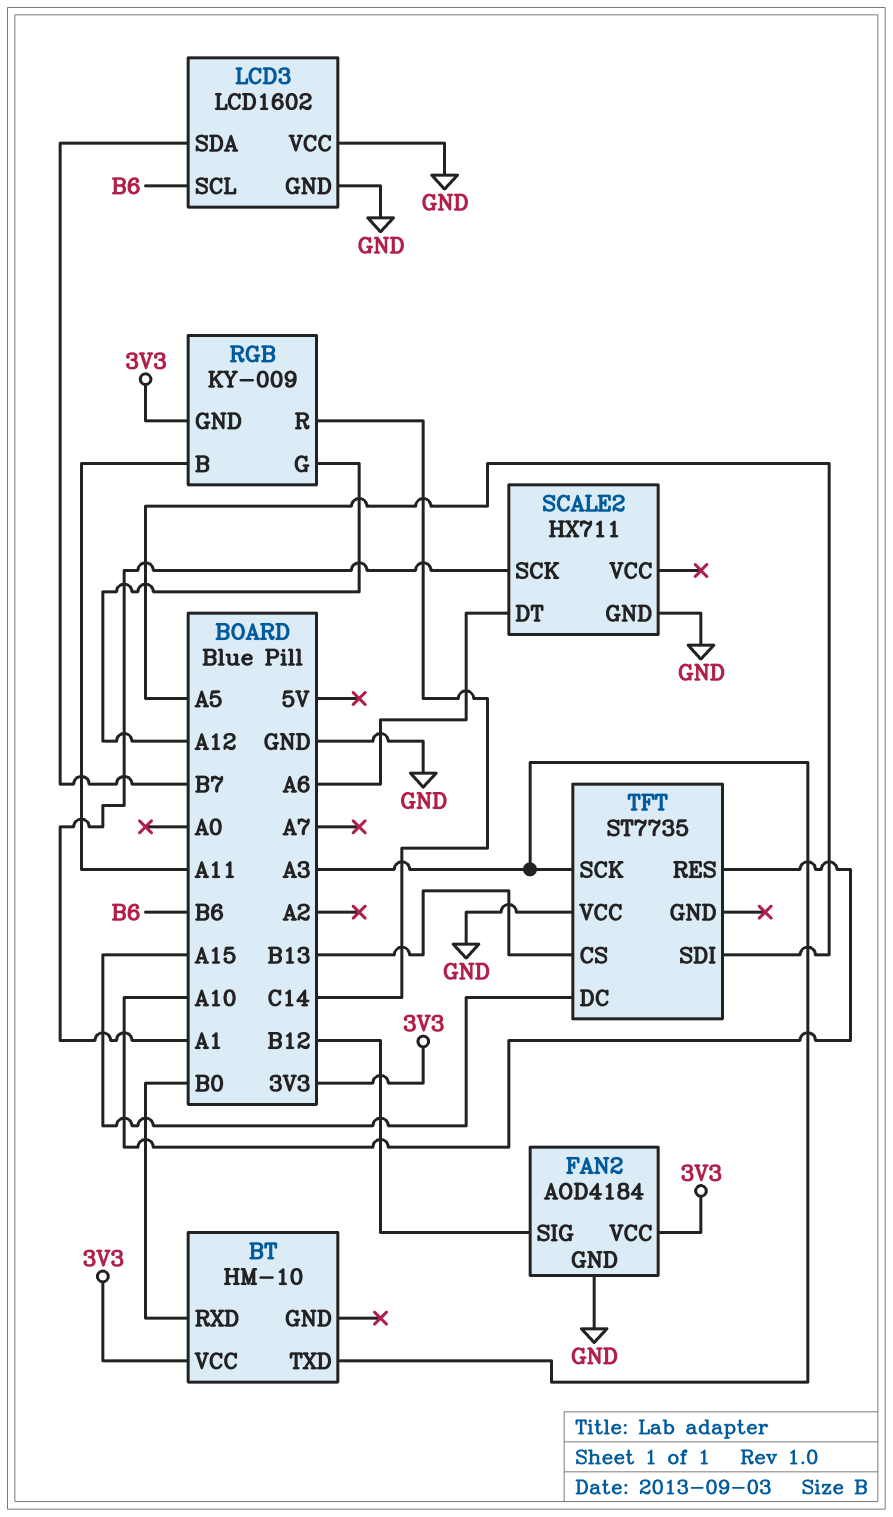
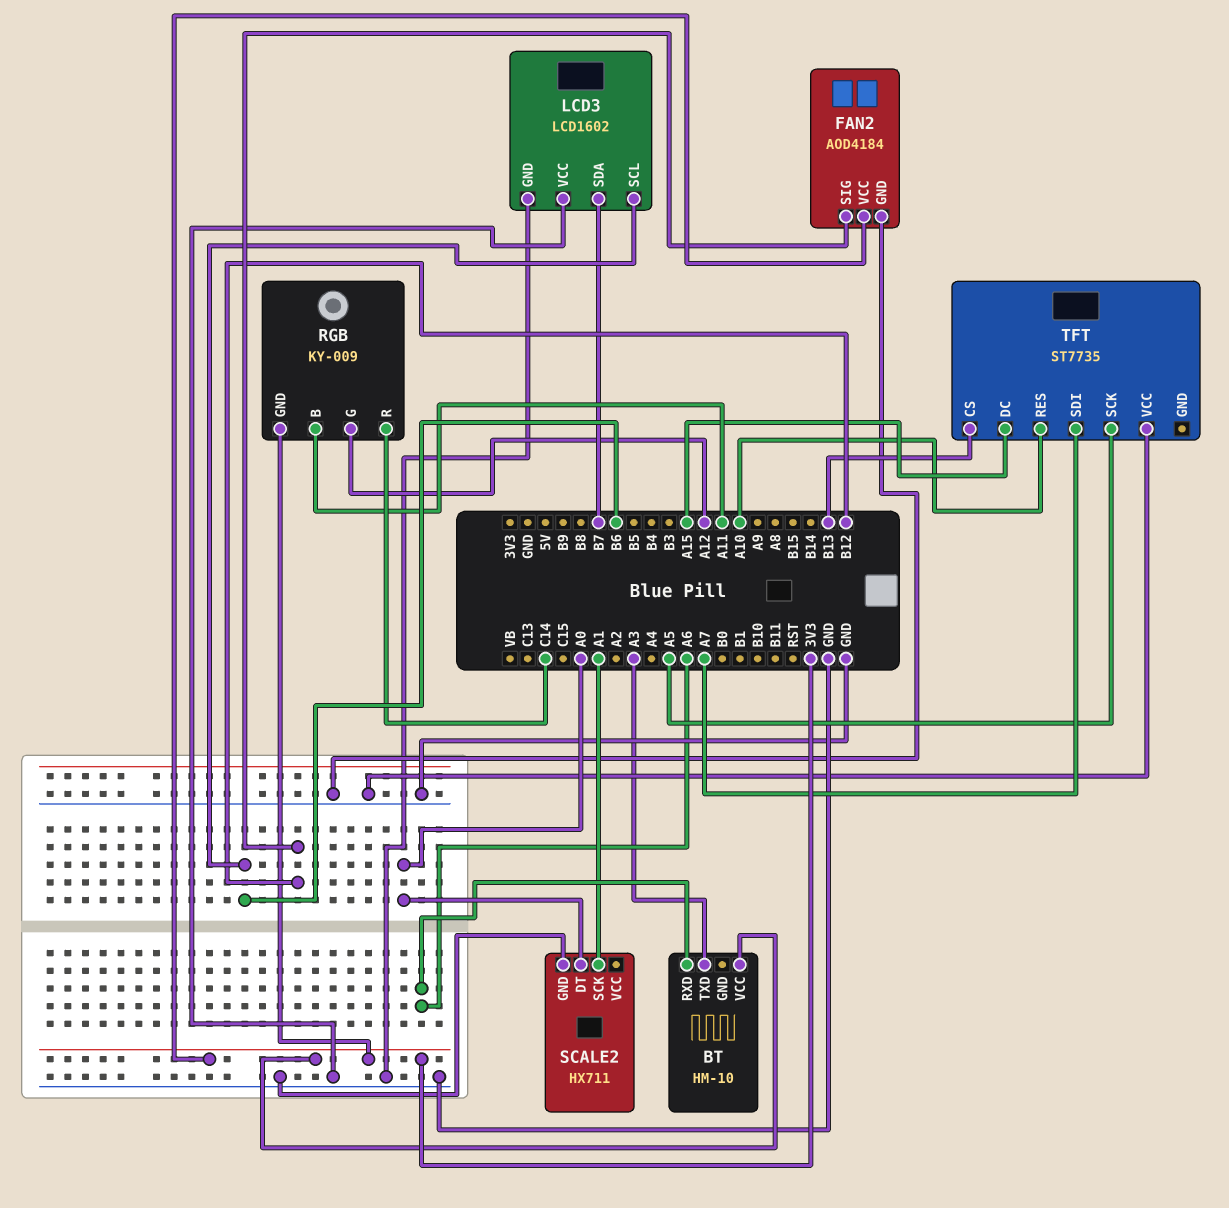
BT pin RXD: B0 -> A6
SCALE2 pin DT: A6 -> A0
TFT pin SCK: A3 -> A5
TFT pin SDI: A5 -> A7

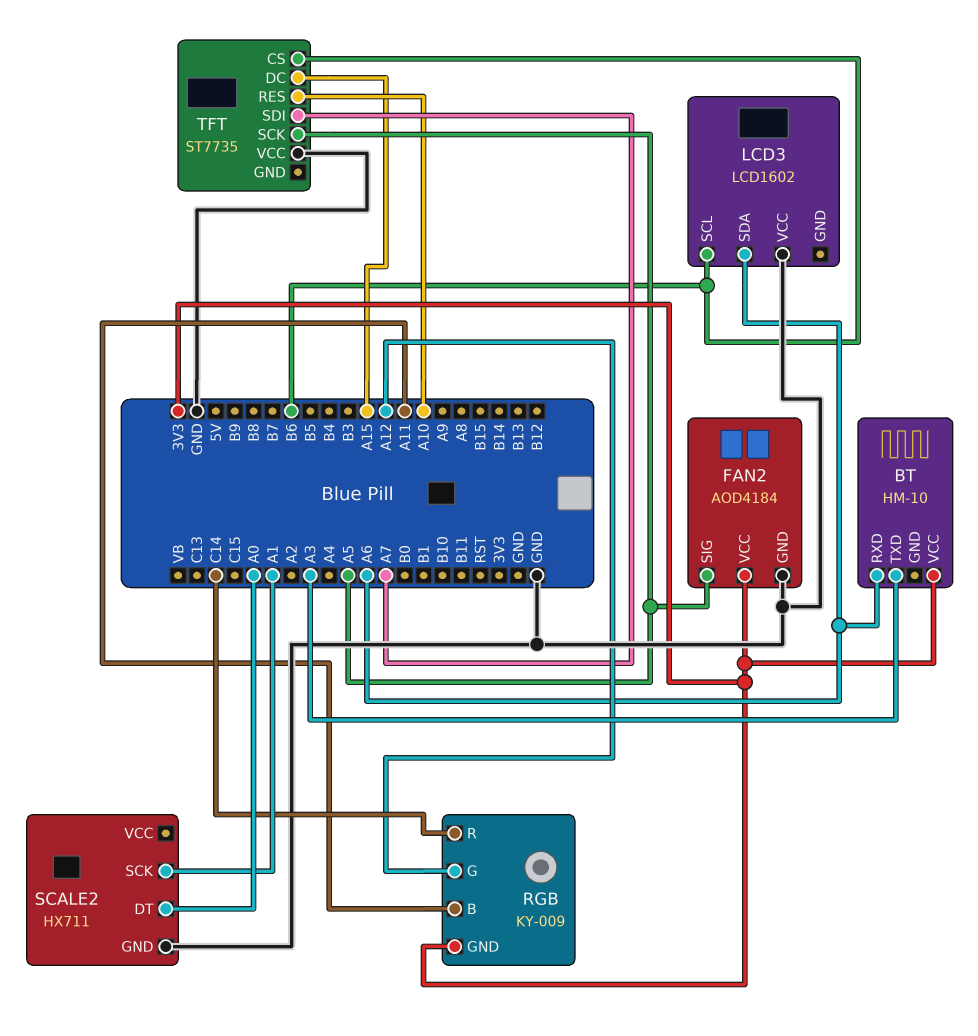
FAN2 pin SIG: B12 -> A5
LCD3 pin GND: GND -> none
LCD3 pin SDA: B7 -> A6
TFT pin CS: B13 -> B6

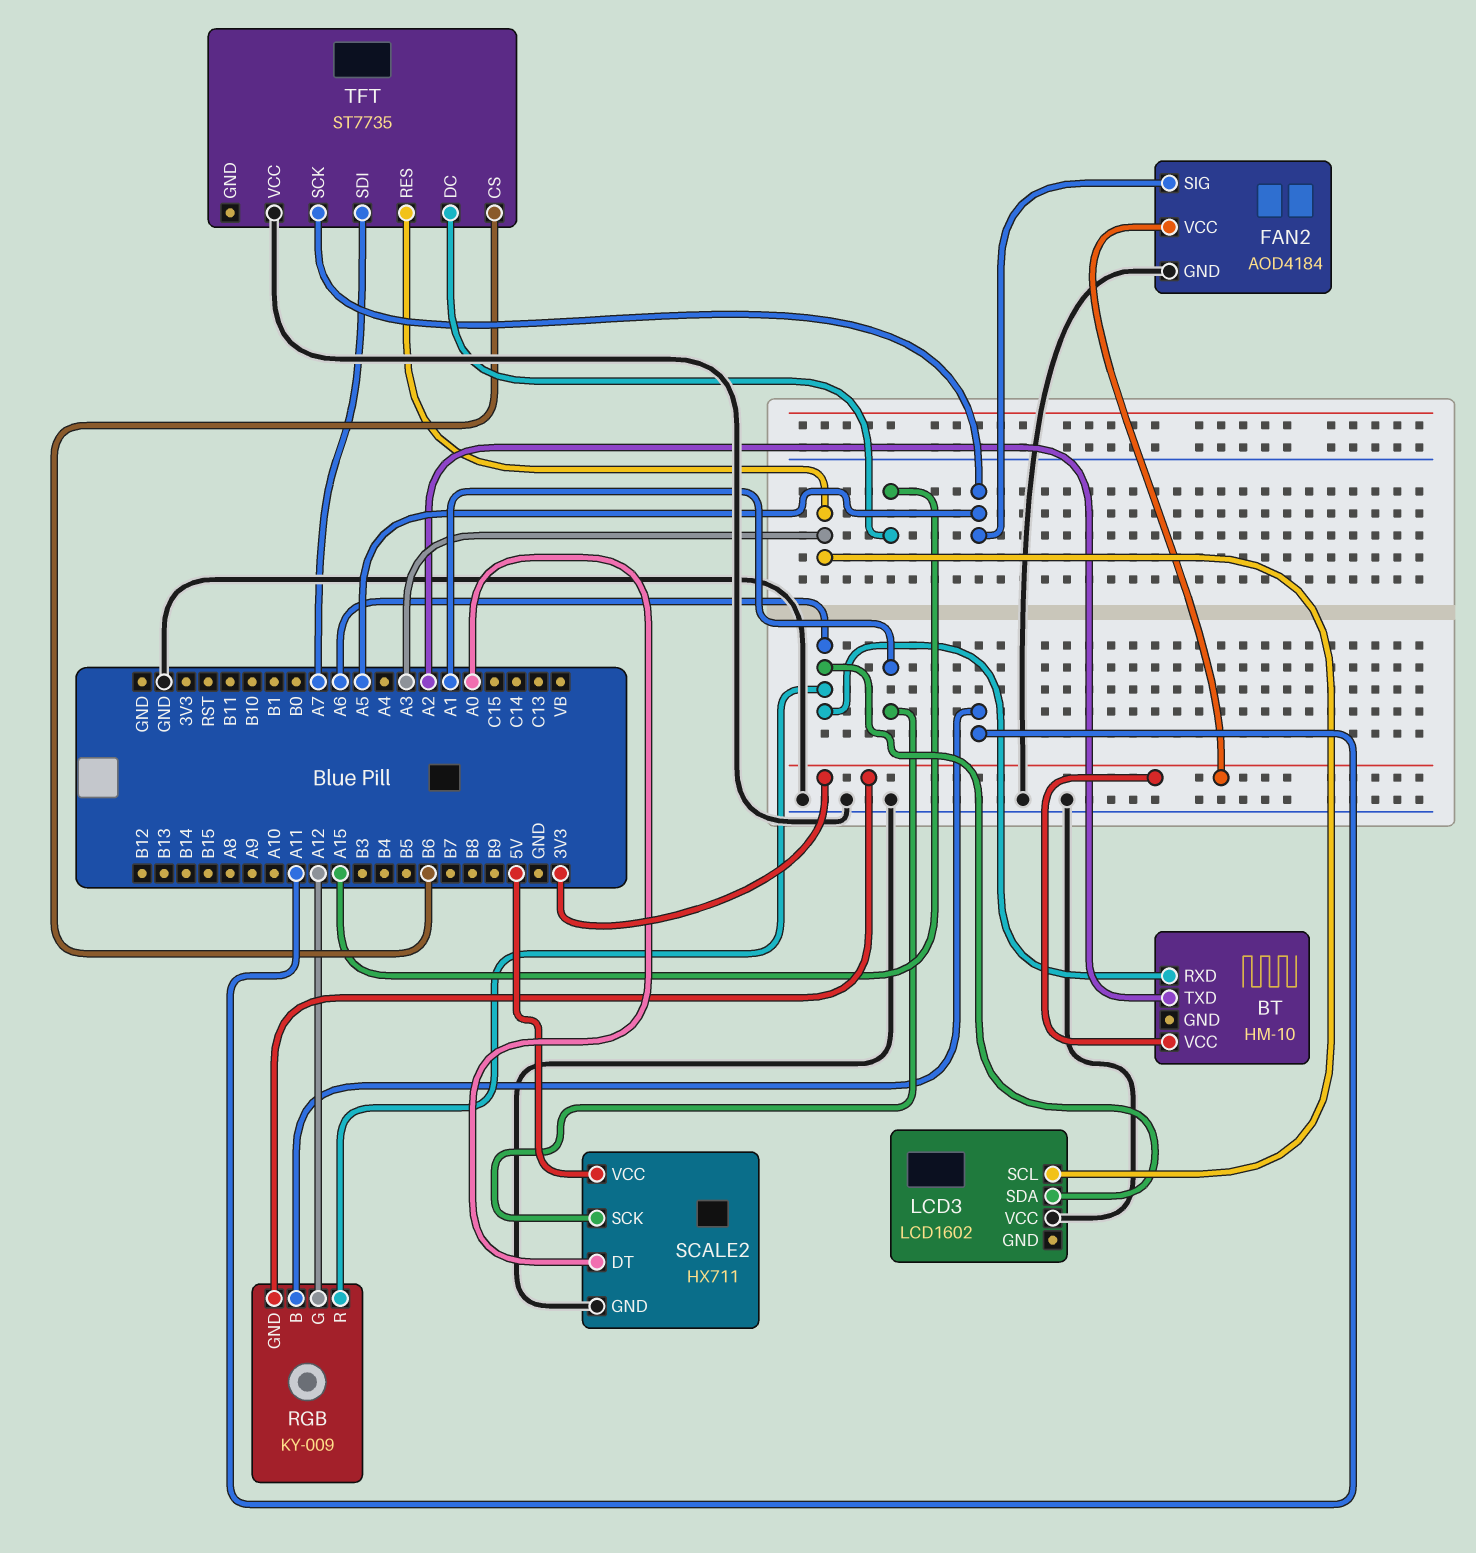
BT pin TXD: A3 -> A2
LCD3 pin SCL: B6 -> A3
RGB pin R: C14 -> A6
SCALE2 pin VCC: none -> 5V
TFT pin RES: A10 -> A3

